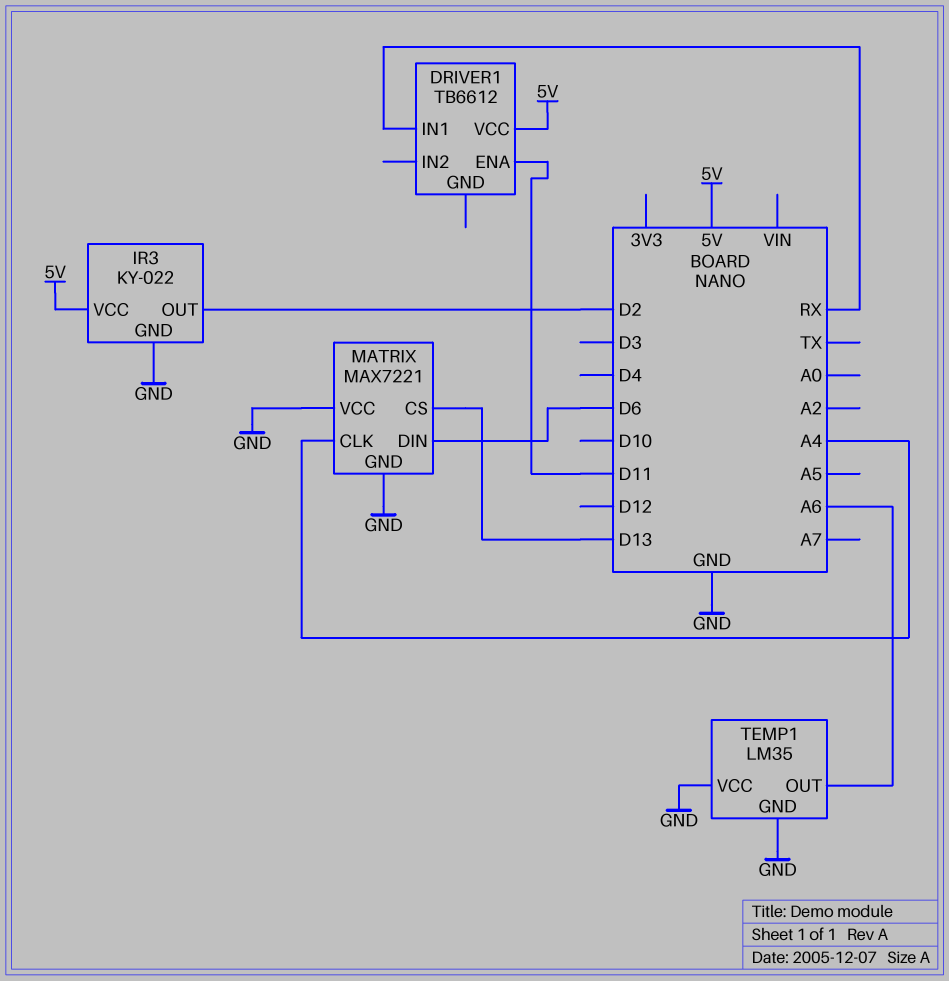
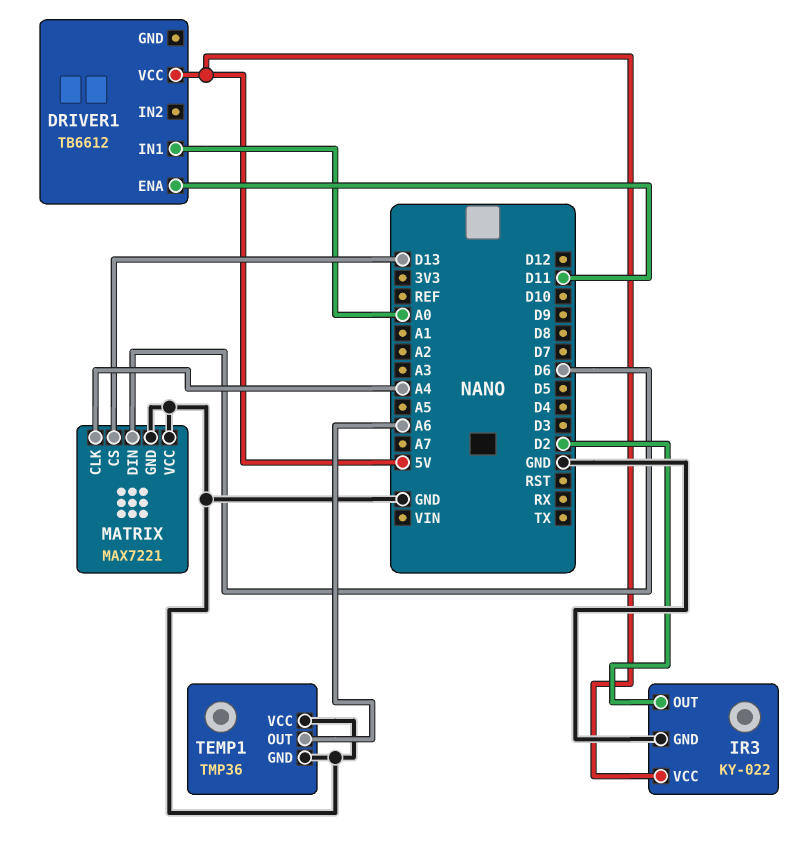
DRIVER1 pin IN1: RX -> A0
TEMP1: LM35 -> TMP36

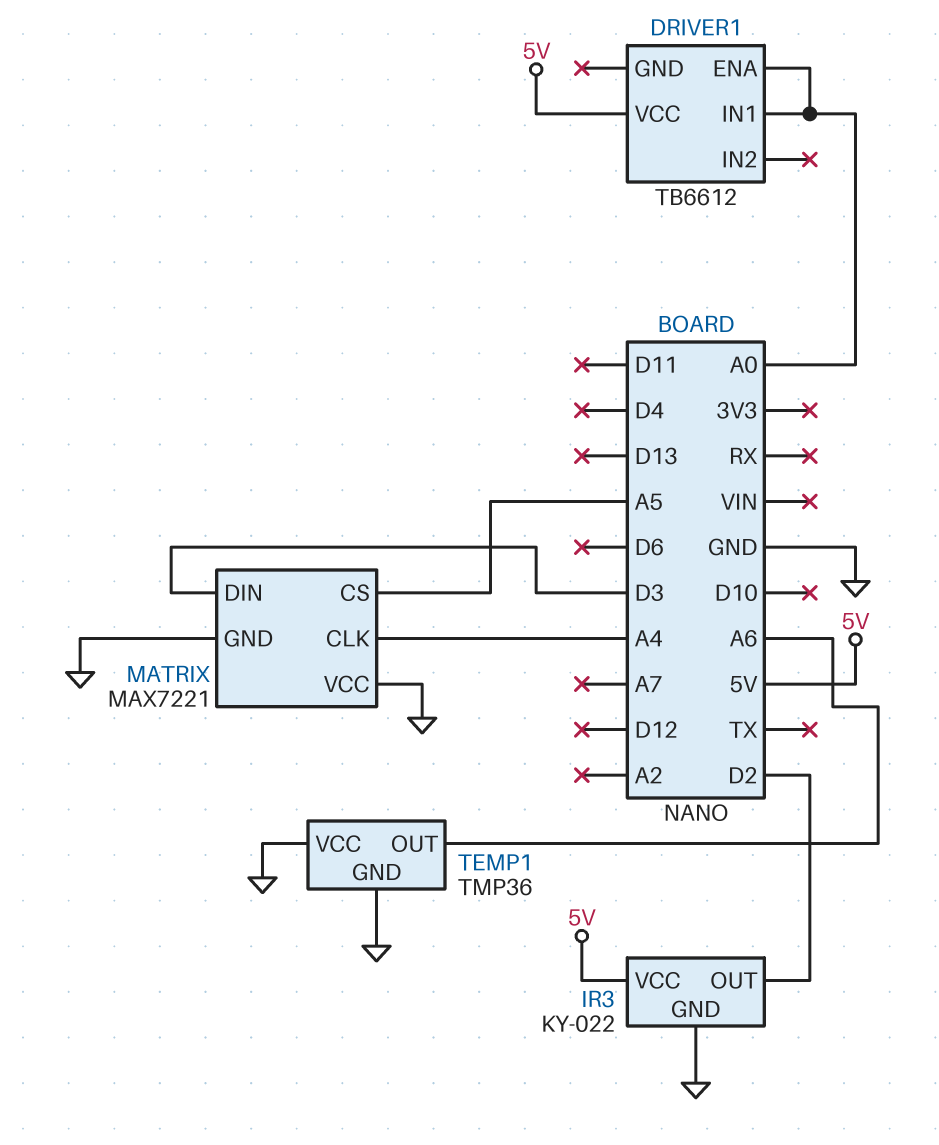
DRIVER1 pin ENA: D11 -> A0
MATRIX pin CS: D13 -> A5
MATRIX pin DIN: D6 -> D3

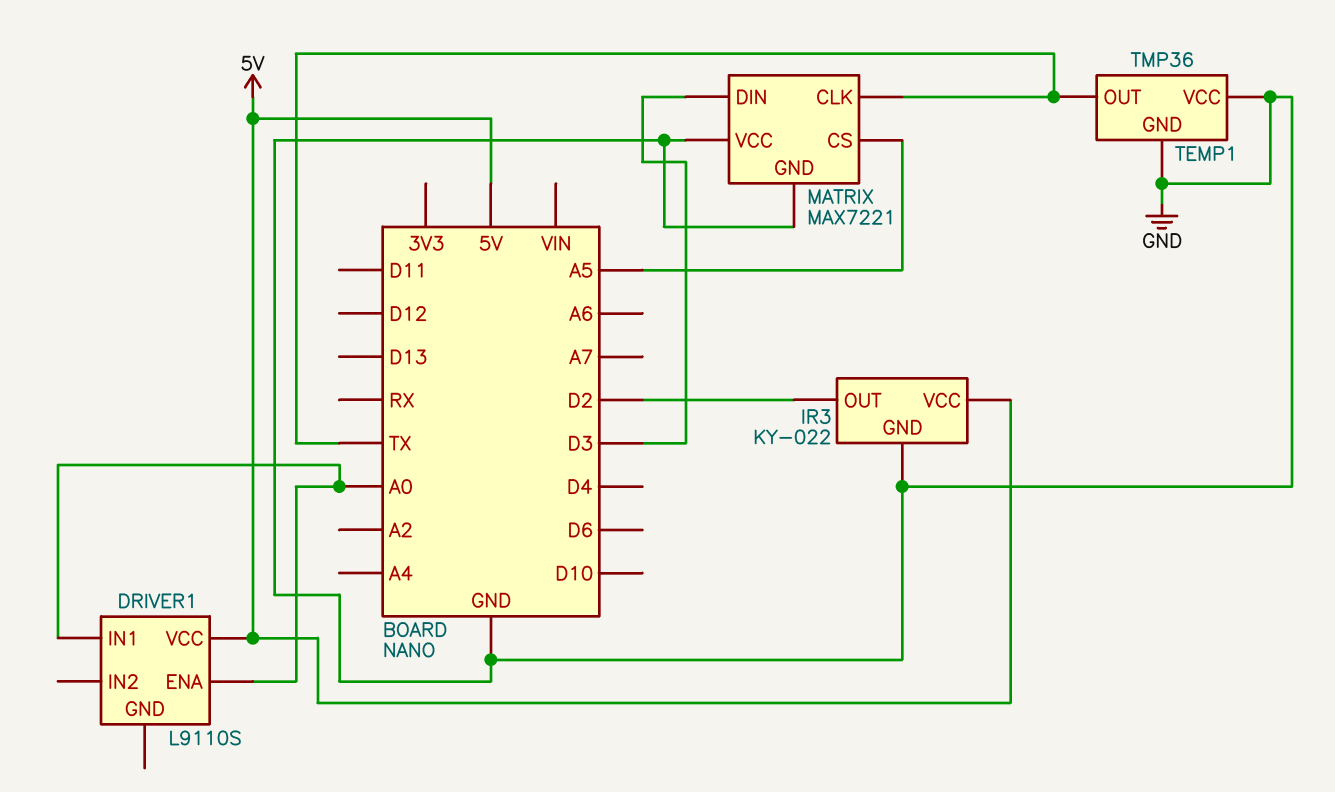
DRIVER1: TB6612 -> L9110S
MATRIX pin CLK: A4 -> TX
TEMP1 pin OUT: A6 -> TX

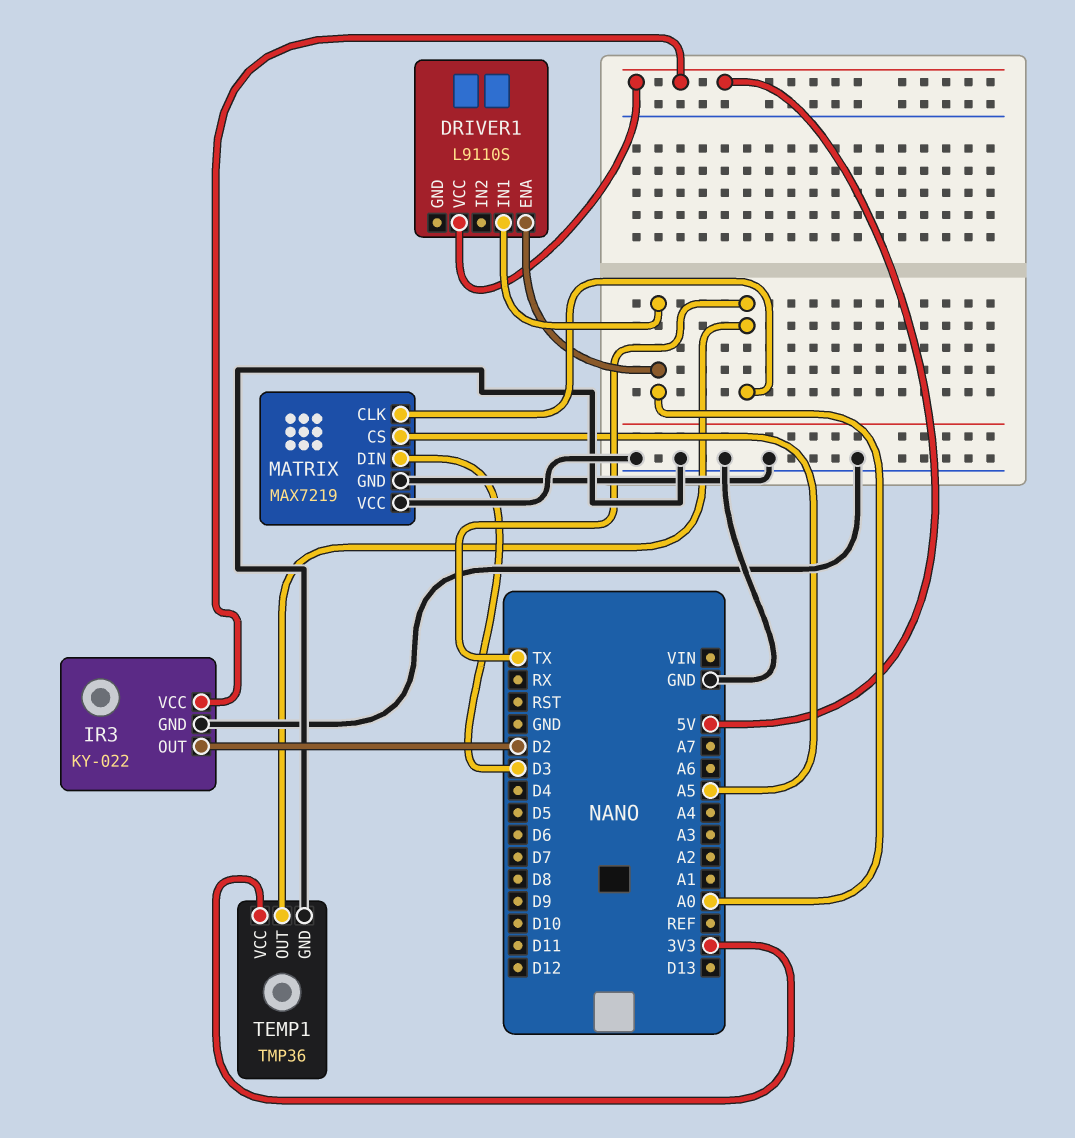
MATRIX: MAX7221 -> MAX7219
TEMP1 pin VCC: GND -> 3V3

